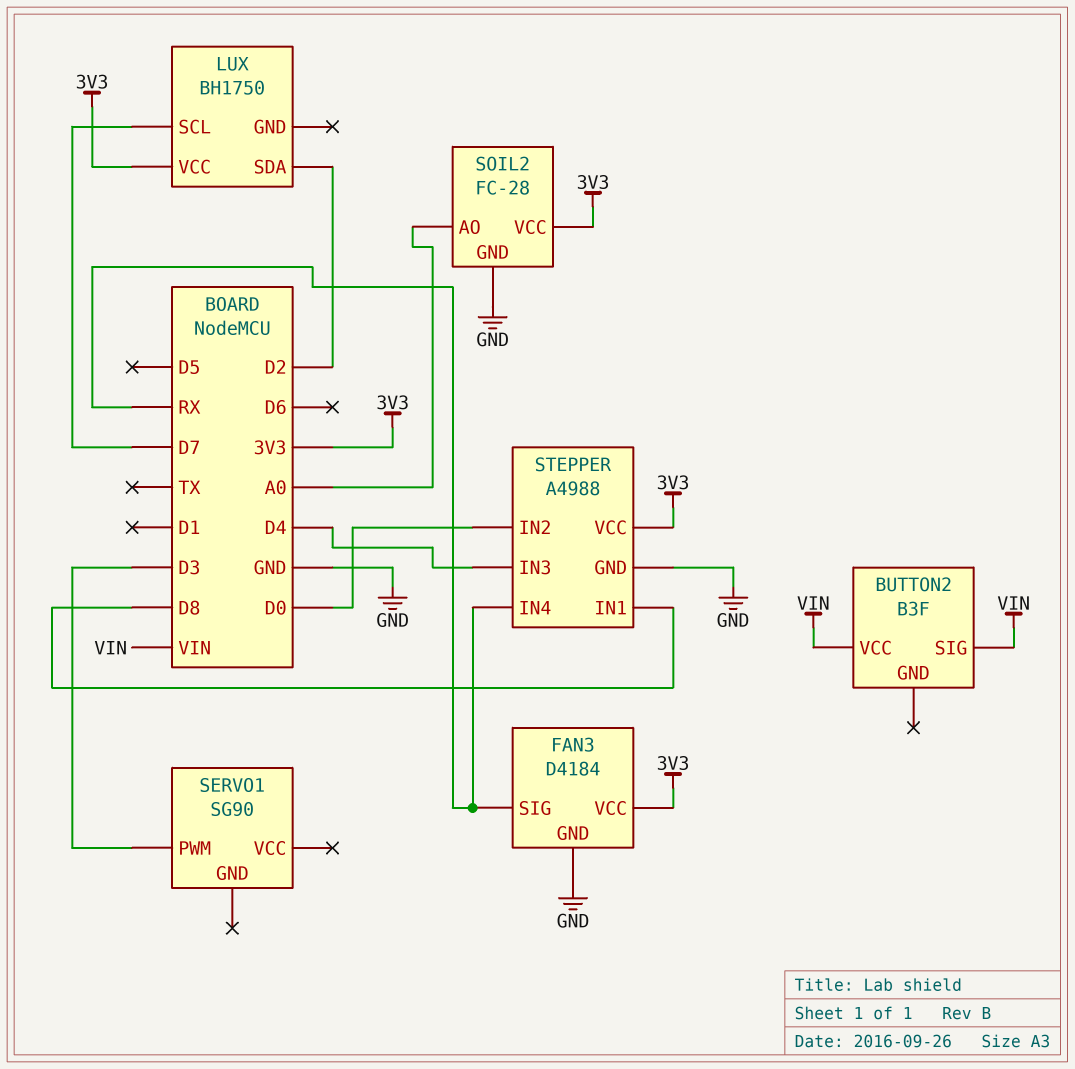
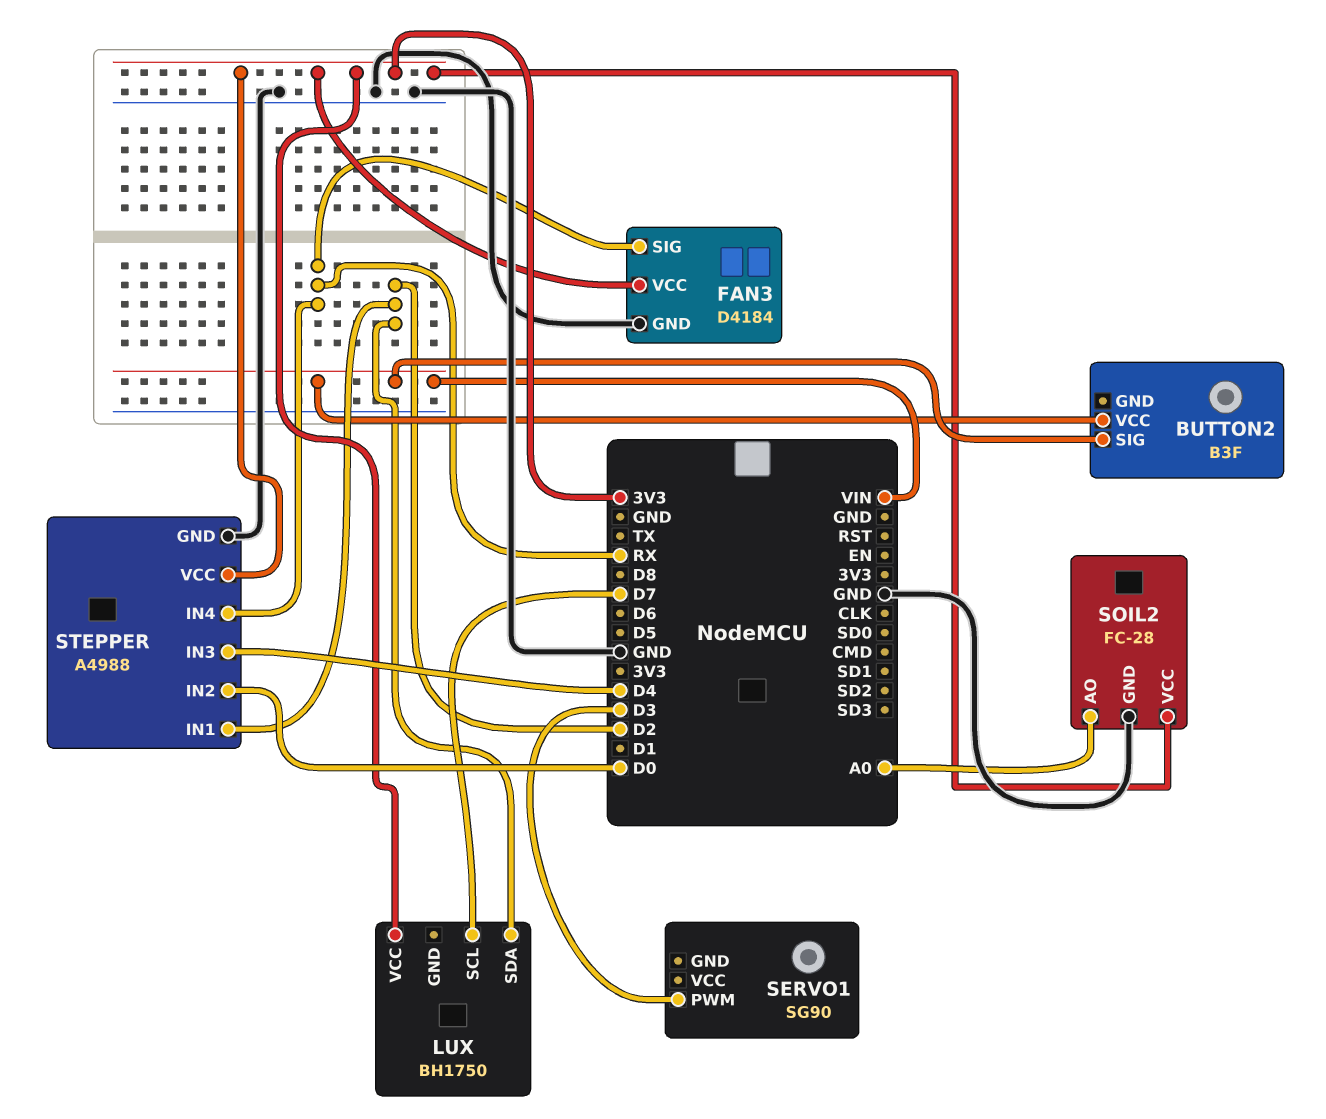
STEPPER pin IN1: D8 -> D2

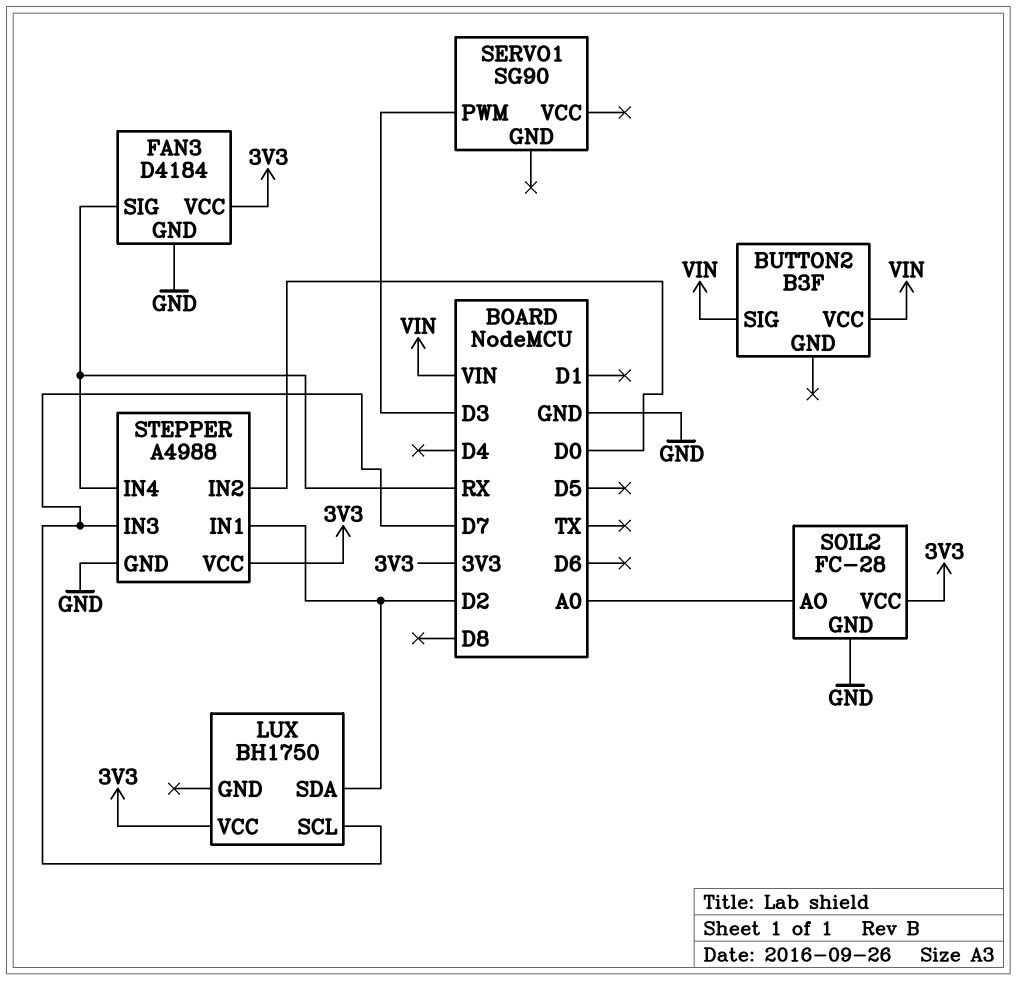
STEPPER pin IN3: D4 -> D7

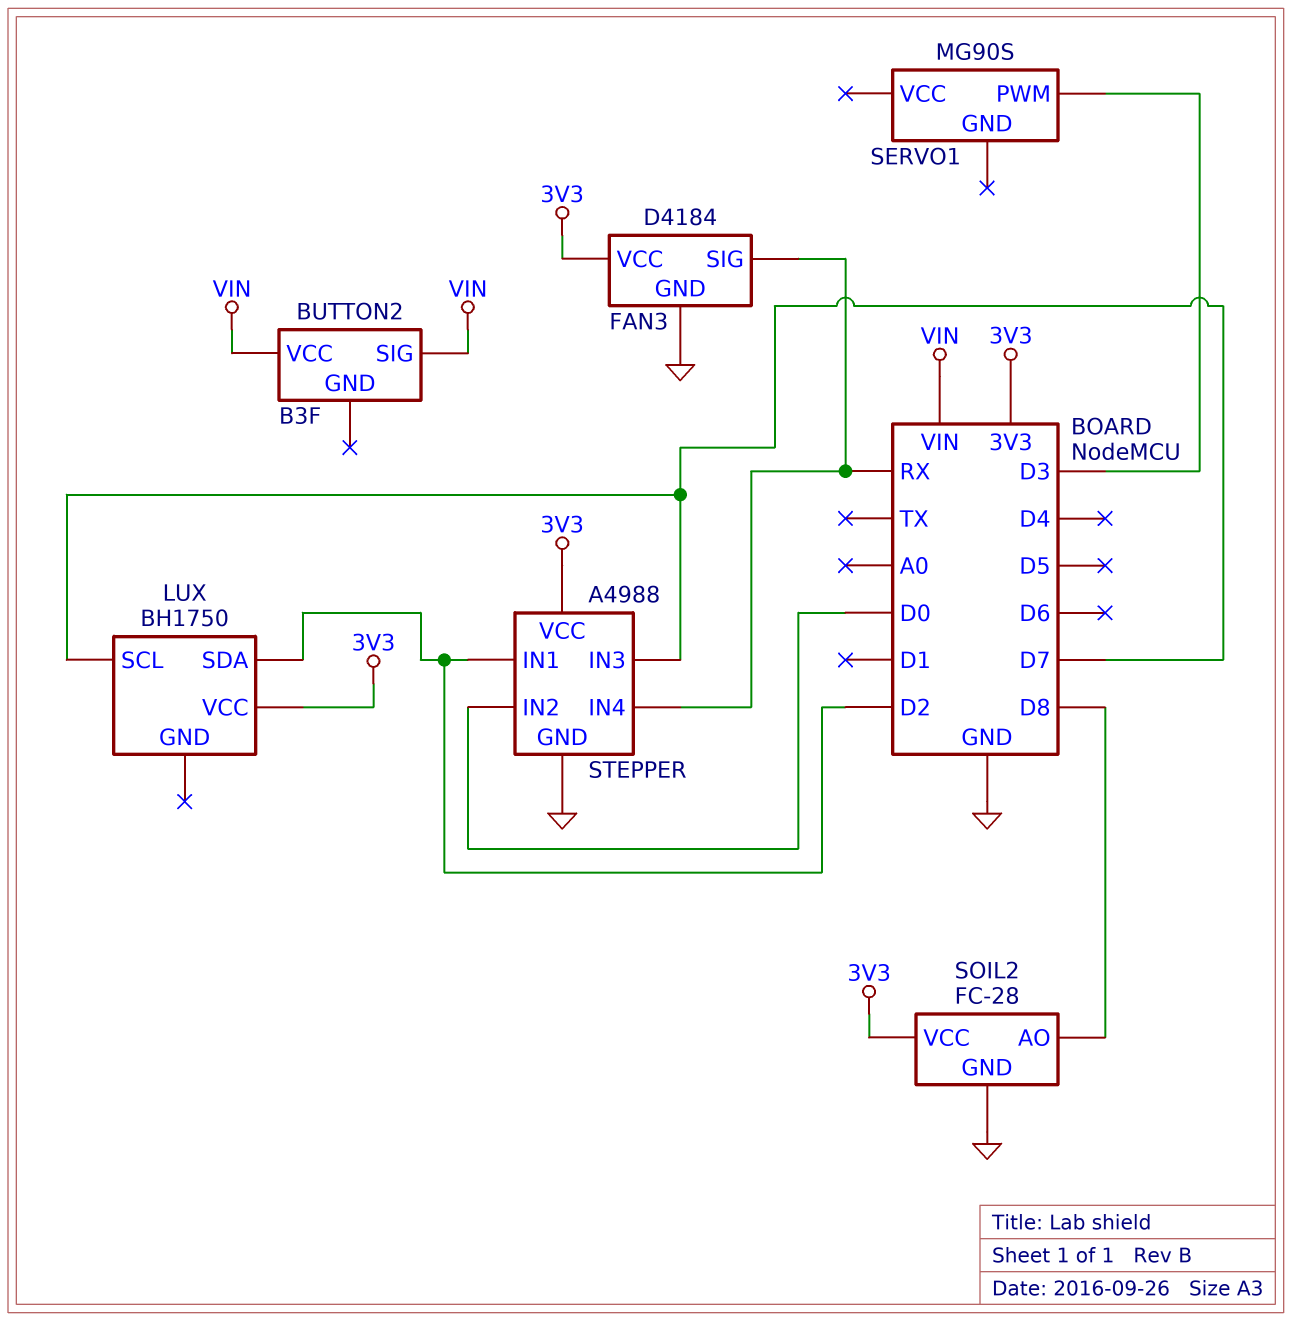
SERVO1: SG90 -> MG90S
SOIL2 pin AO: A0 -> D8

